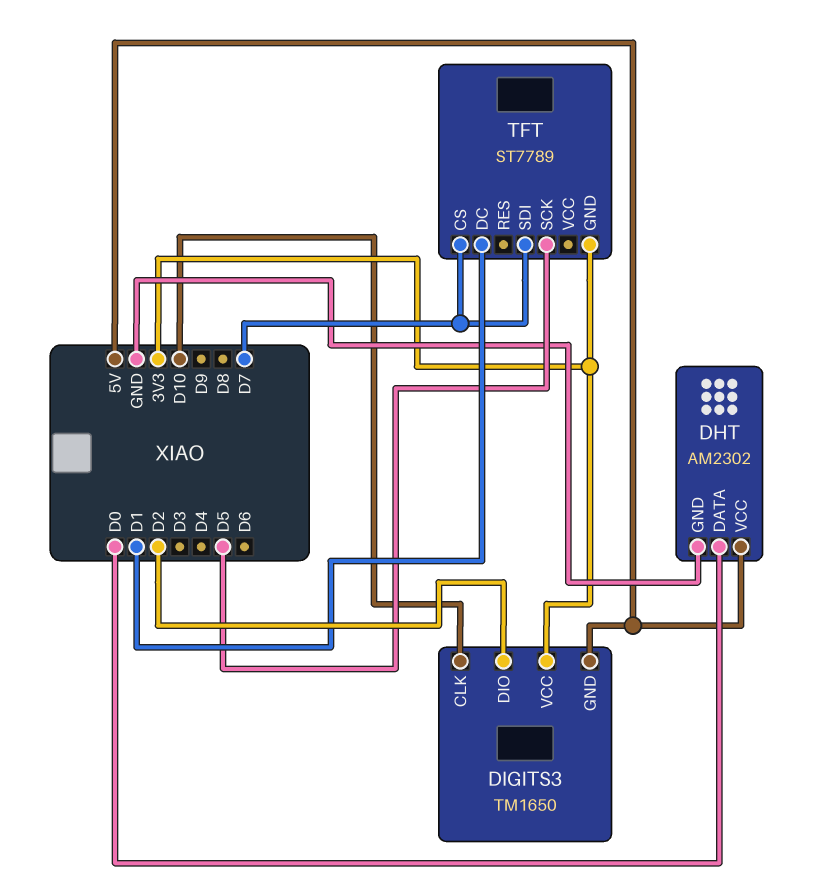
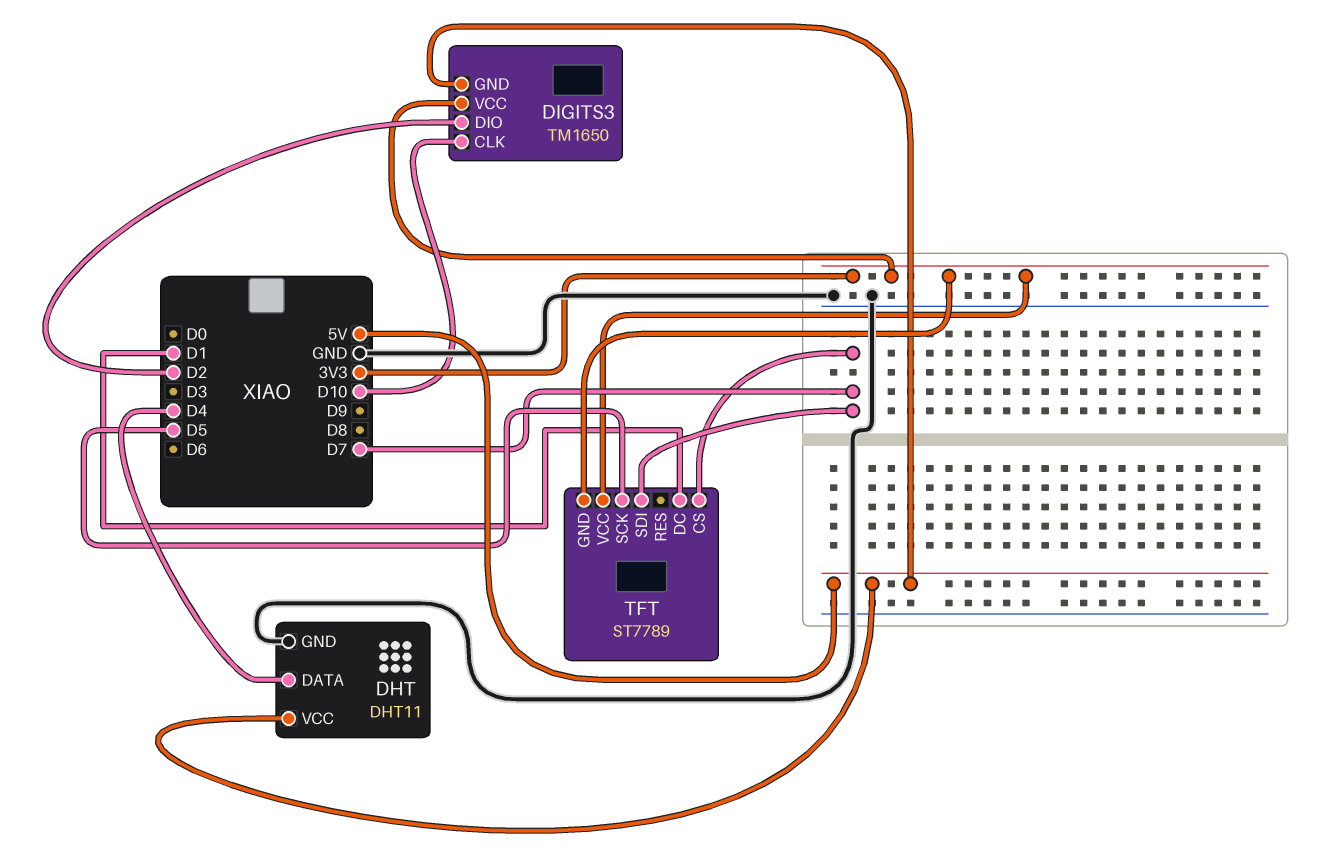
DHT: AM2302 -> DHT11
DHT pin DATA: D0 -> D4
TFT pin VCC: none -> 3V3

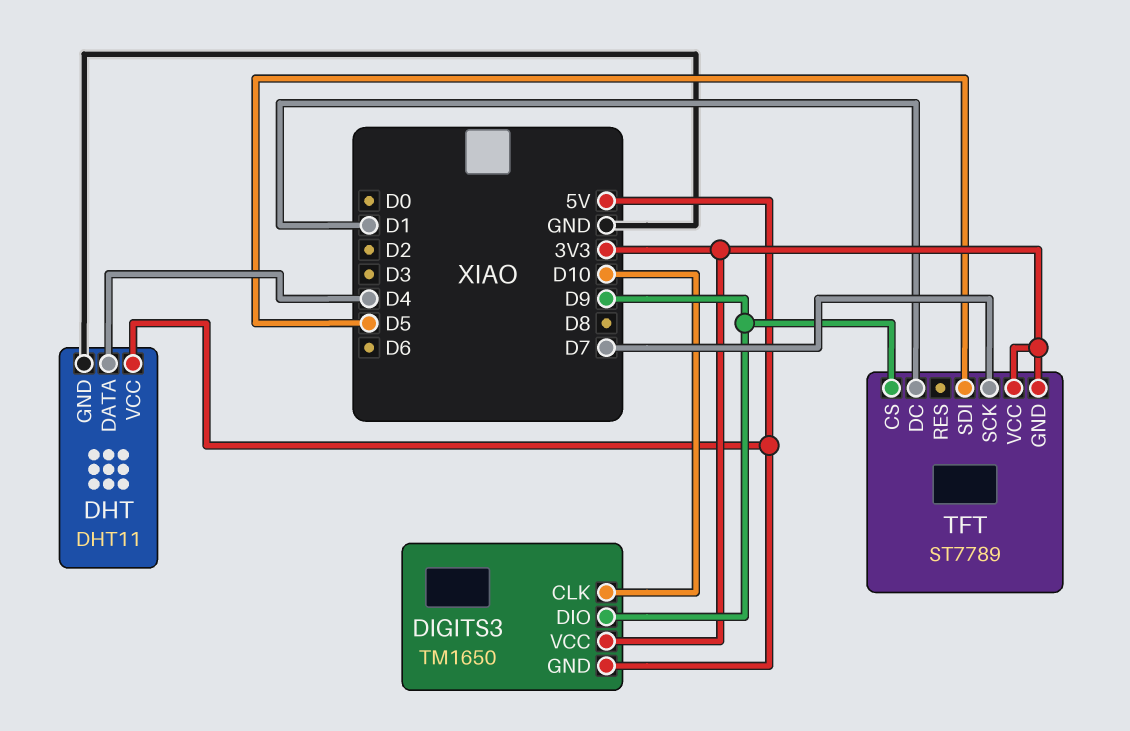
DIGITS3 pin DIO: D2 -> D9
TFT pin CS: D7 -> D9
TFT pin SCK: D5 -> D7
TFT pin SDI: D7 -> D5

